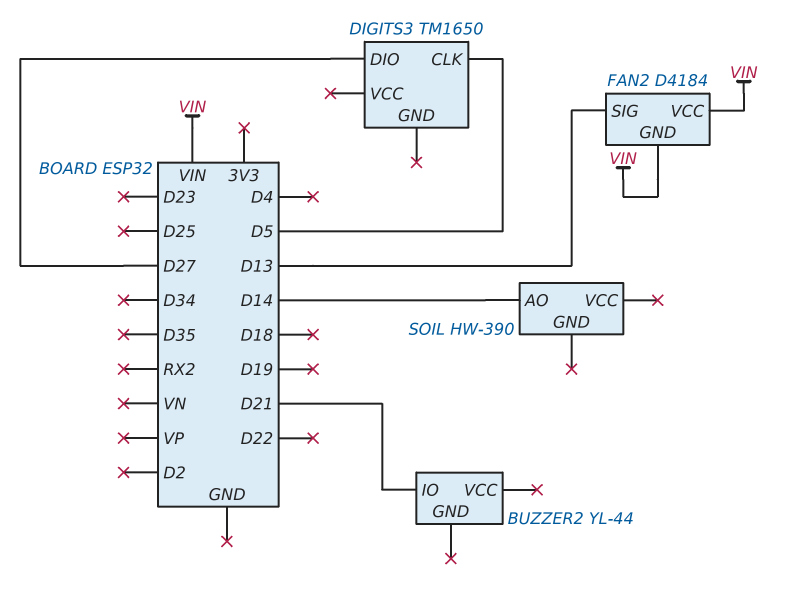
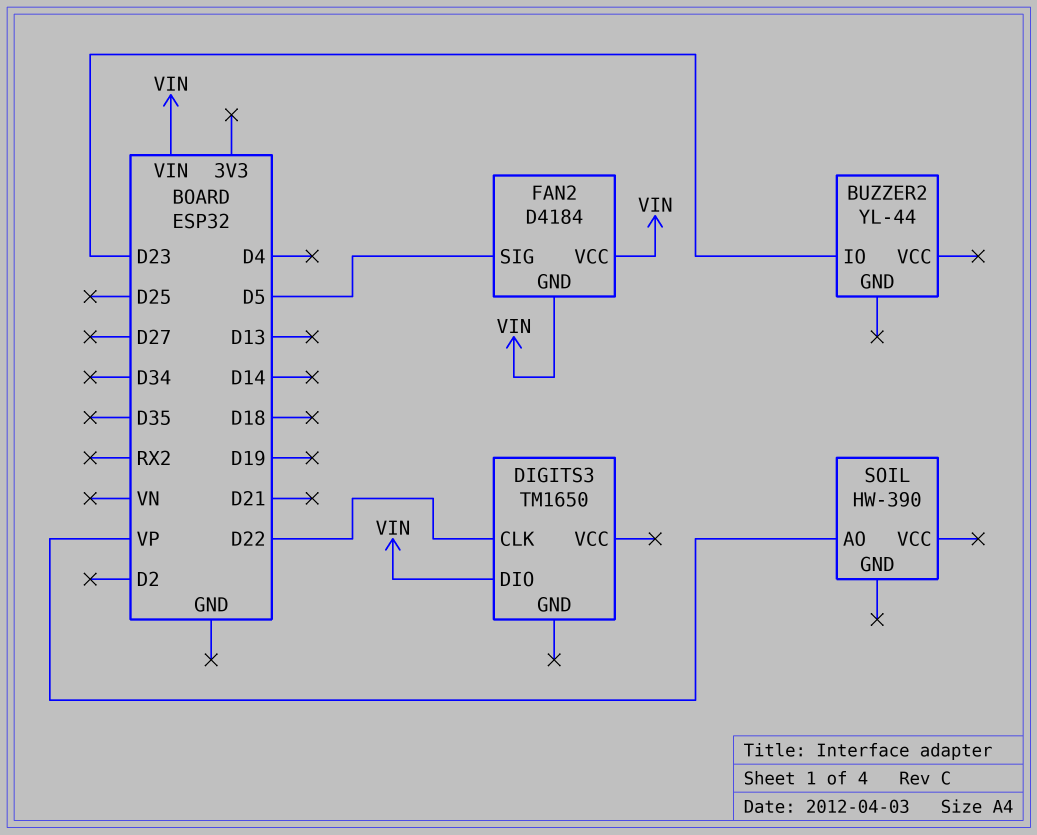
BUZZER2 pin IO: D21 -> D23
DIGITS3 pin CLK: D5 -> D22
DIGITS3 pin DIO: D27 -> VIN
FAN2 pin SIG: D13 -> D5
SOIL pin AO: D14 -> VP

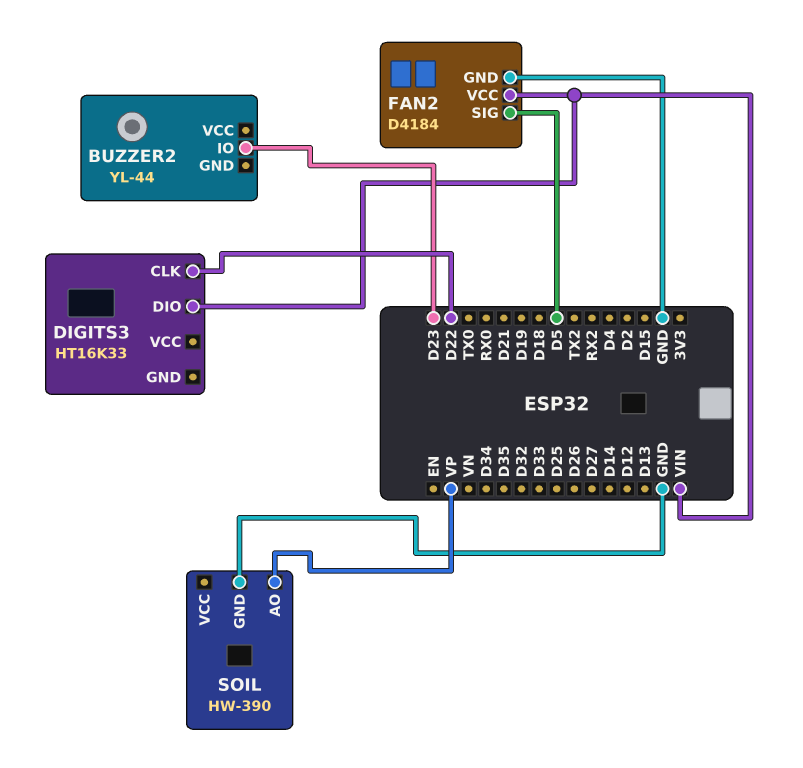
DIGITS3: TM1650 -> HT16K33
FAN2 pin GND: VIN -> GND
SOIL pin GND: none -> GND

